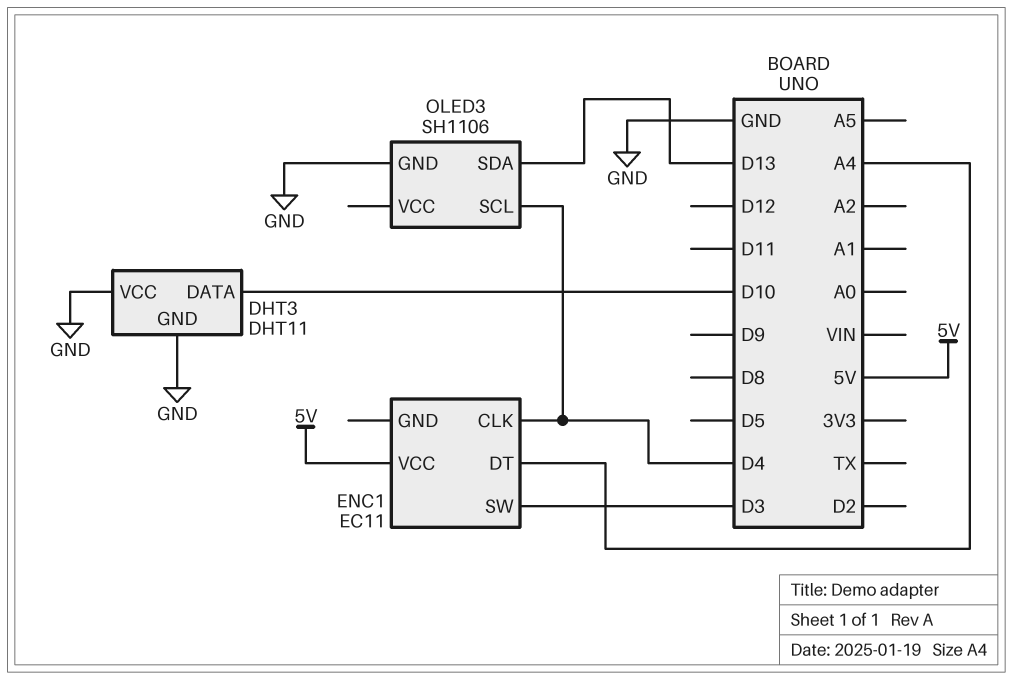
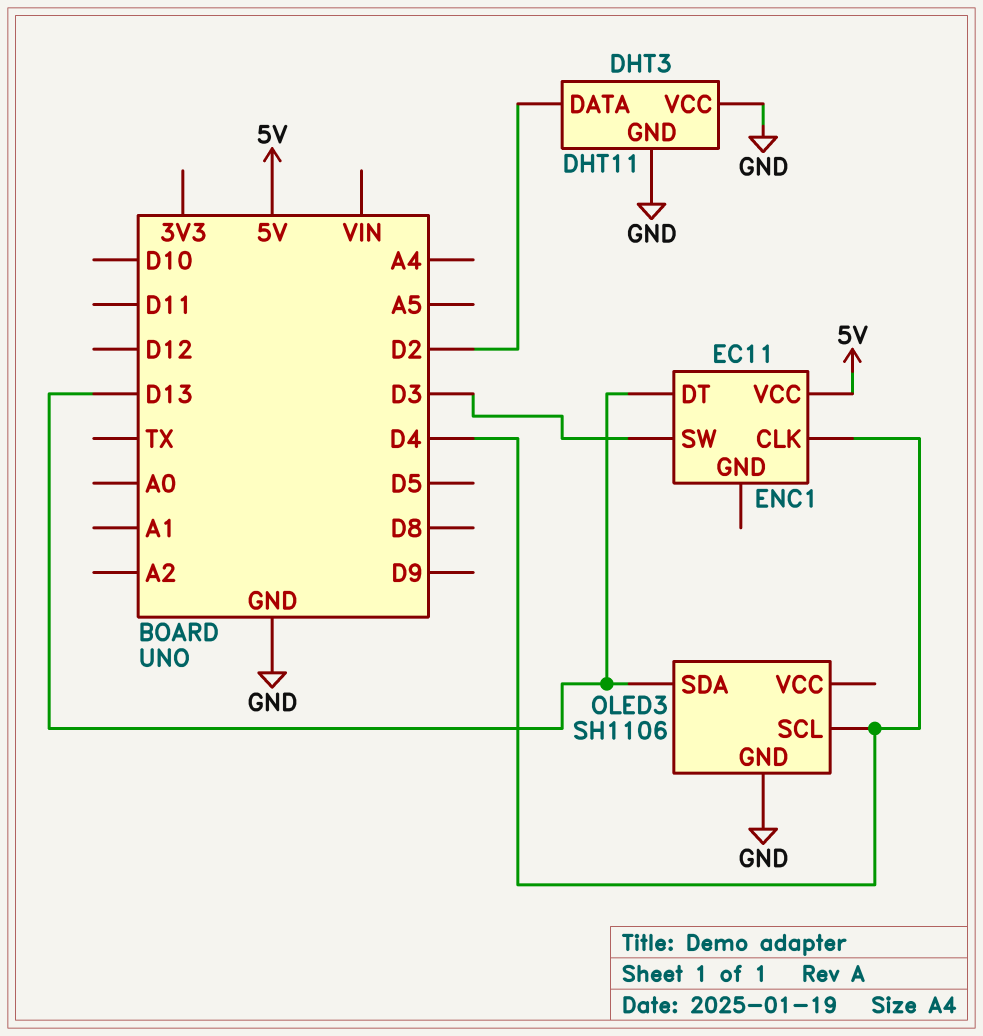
DHT3 pin DATA: D10 -> D2
ENC1 pin DT: A4 -> D13

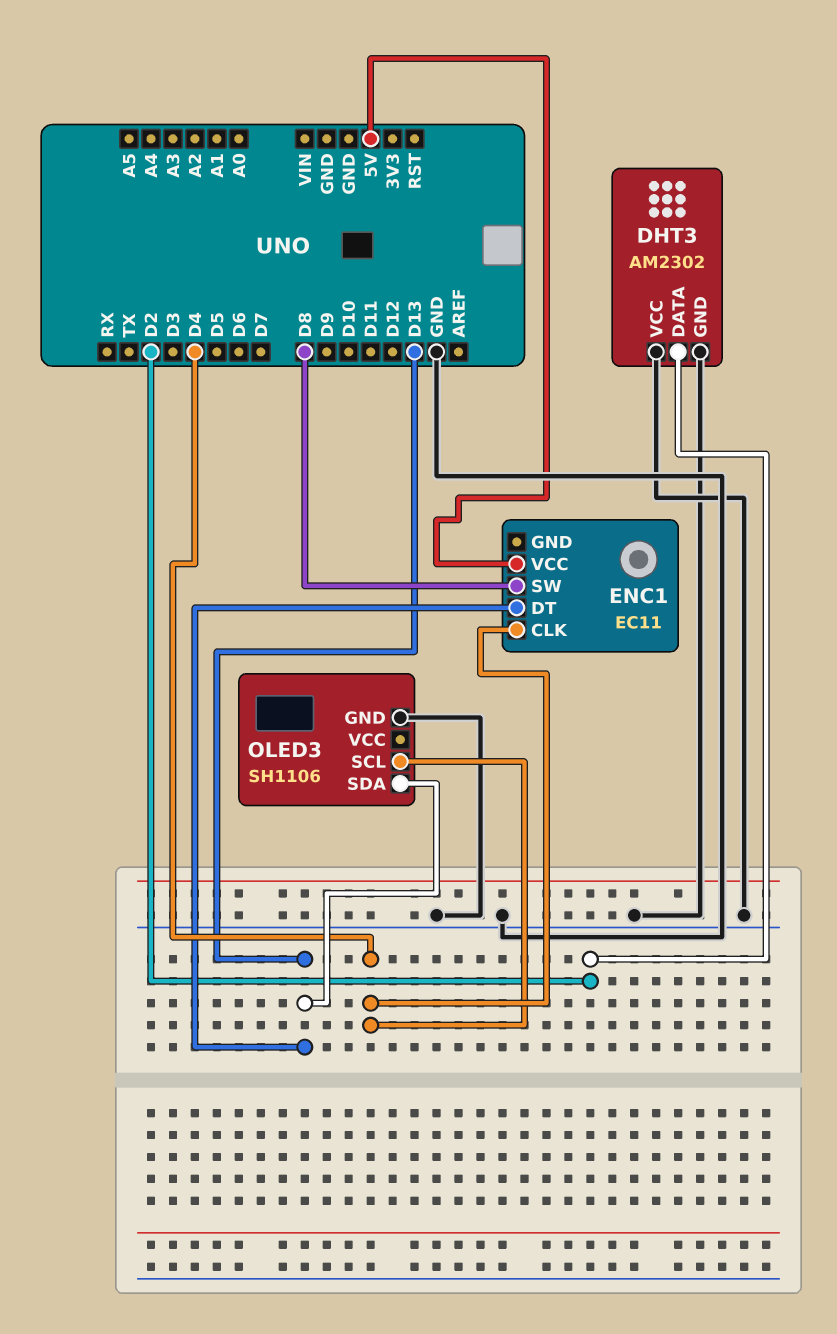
DHT3: DHT11 -> AM2302
ENC1 pin SW: D3 -> D8

